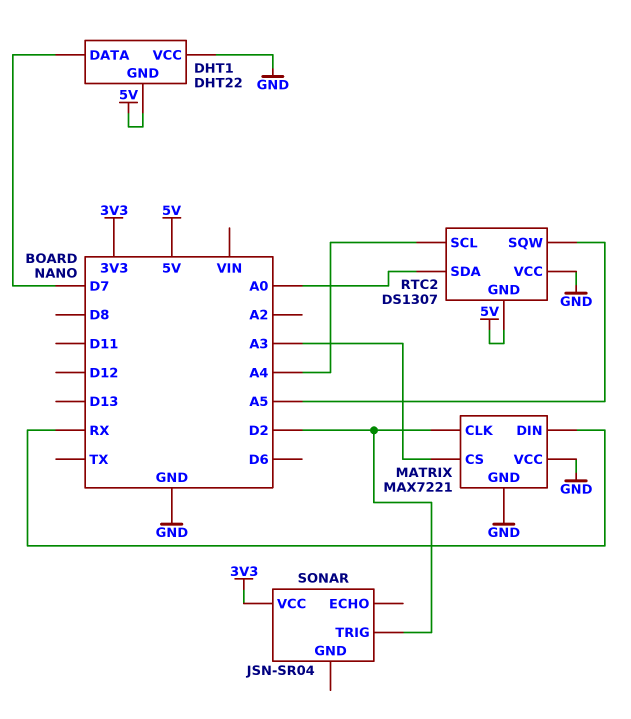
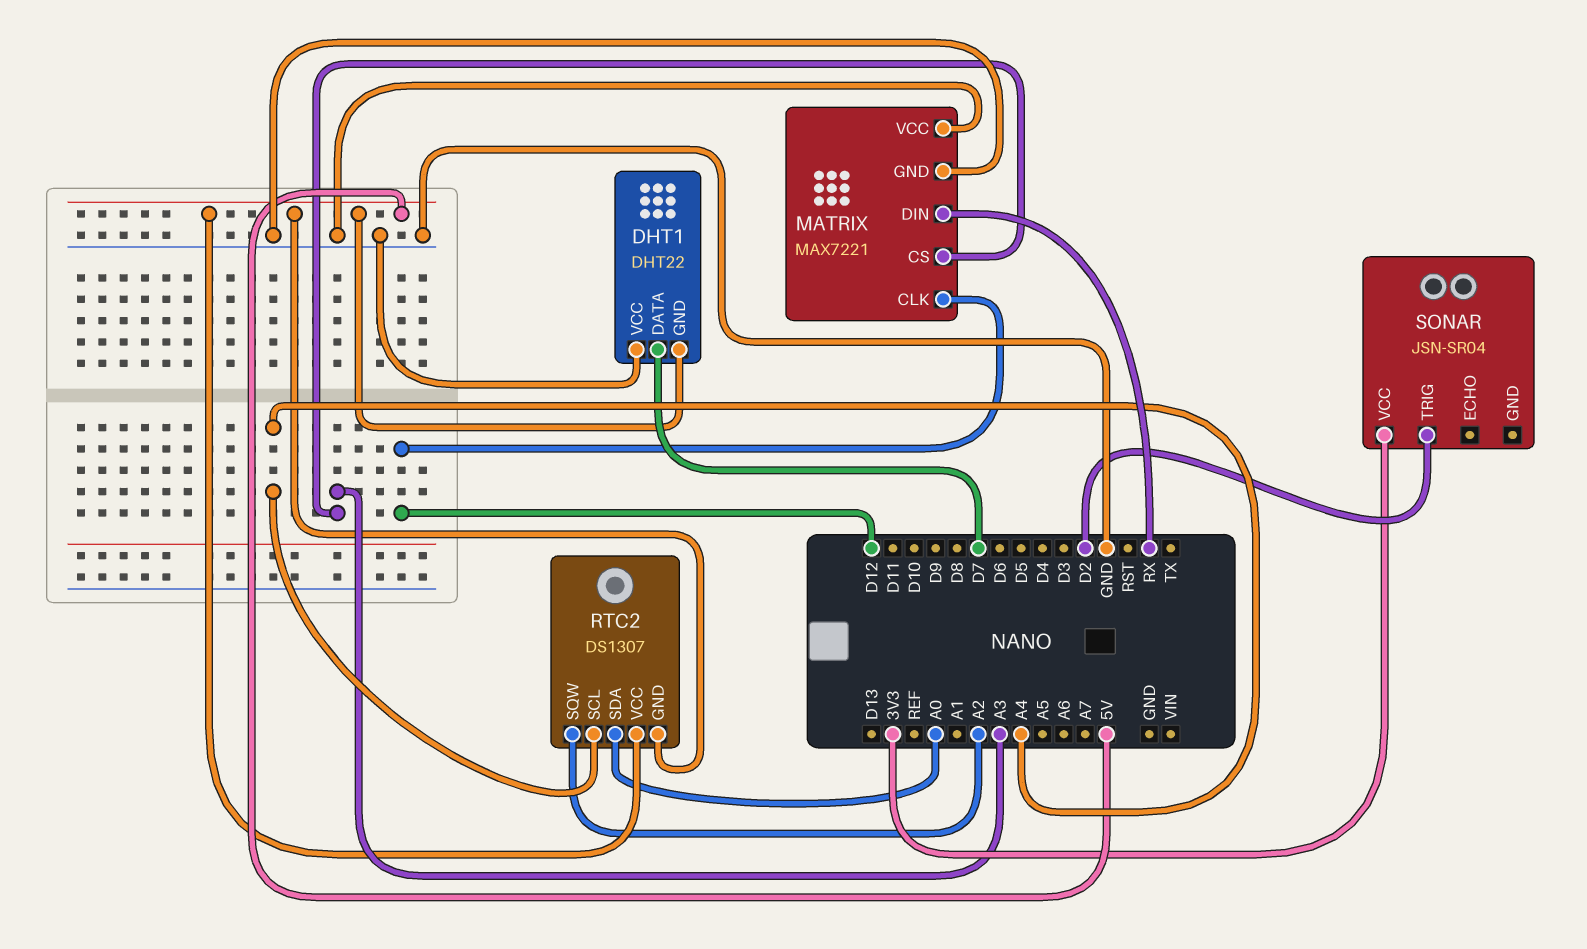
MATRIX pin CLK: D2 -> D12
RTC2 pin SQW: A5 -> A2
RTC2 pin VCC: GND -> 5V

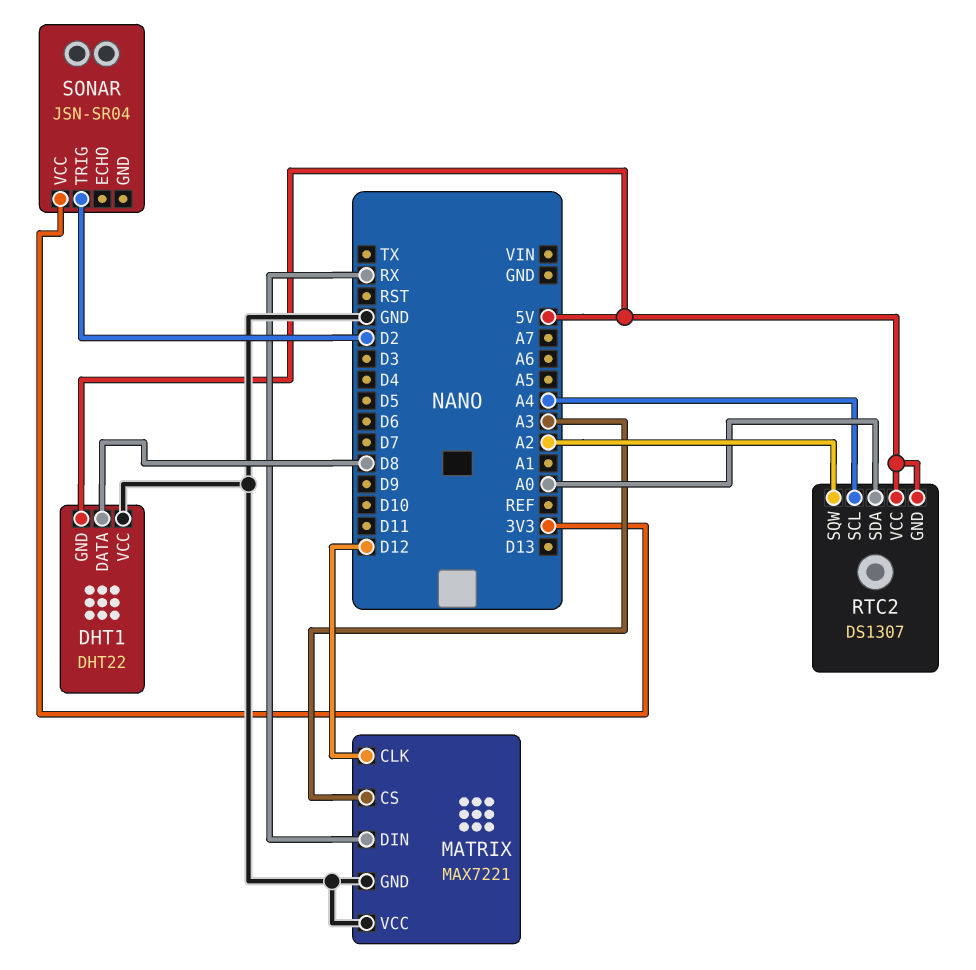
DHT1 pin DATA: D7 -> D8

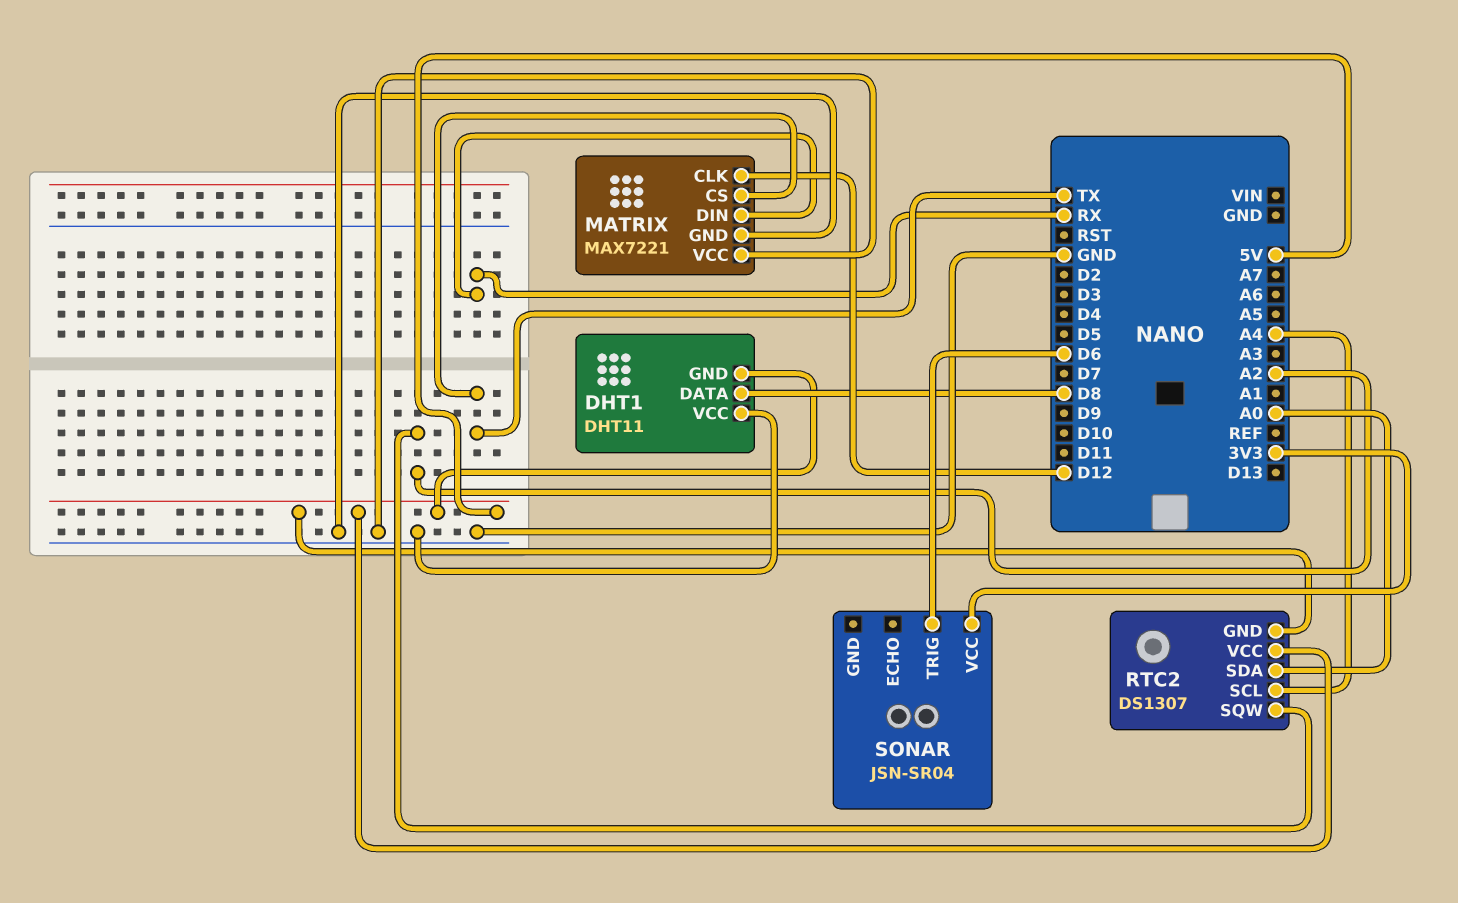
DHT1: DHT22 -> DHT11
MATRIX pin CS: A3 -> TX
SONAR pin TRIG: D2 -> D6

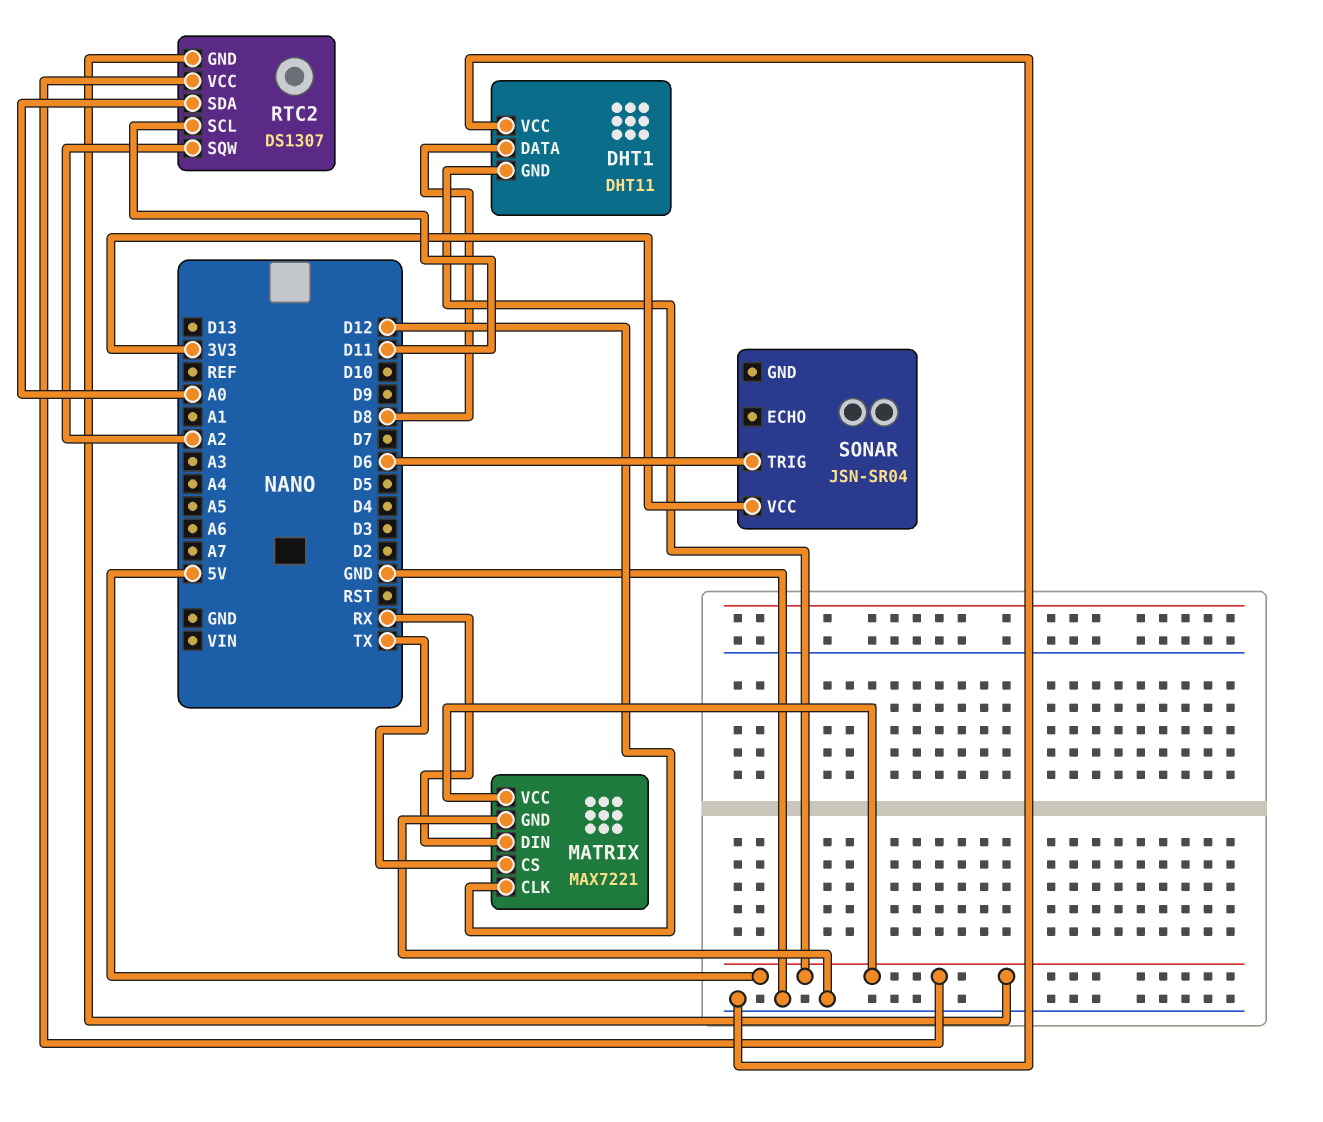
MATRIX pin VCC: GND -> 5V
RTC2 pin SCL: A4 -> D11

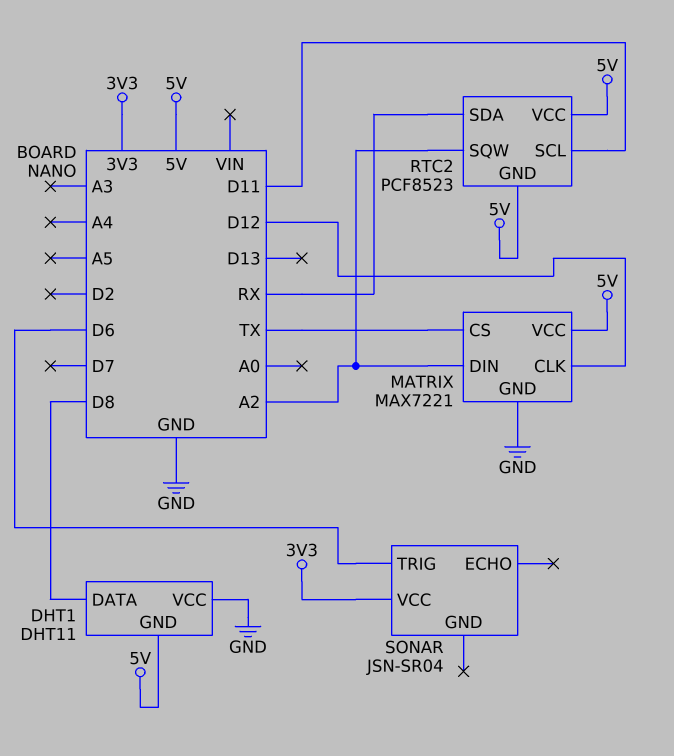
MATRIX pin DIN: RX -> A2
RTC2: DS1307 -> PCF8523
RTC2 pin SDA: A0 -> RX

